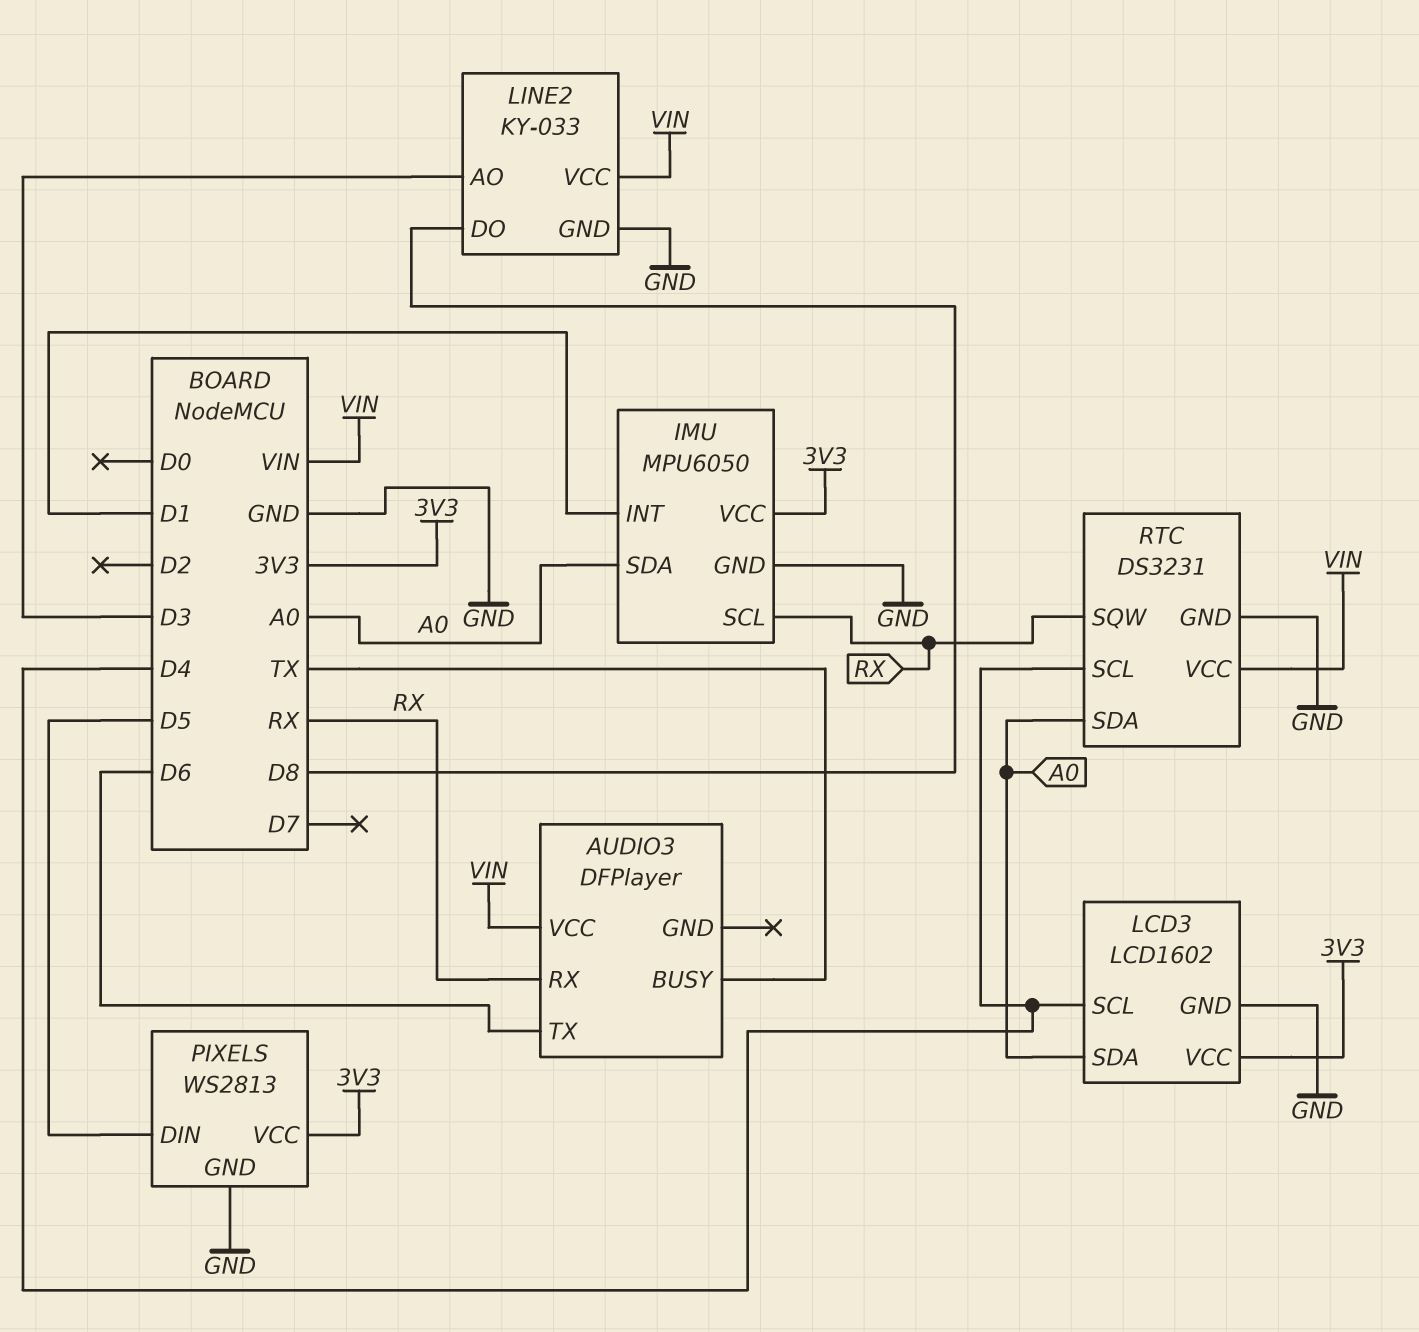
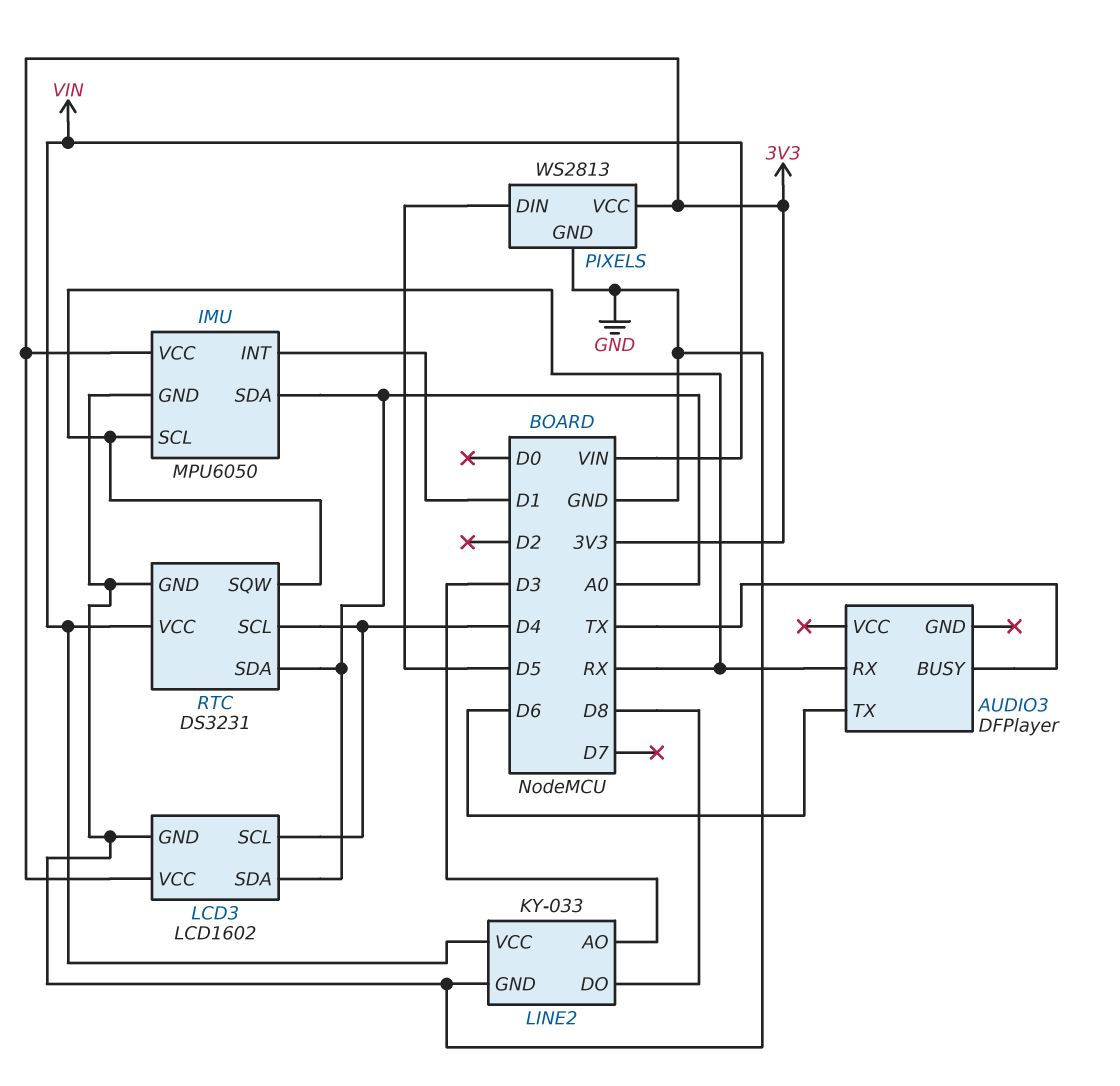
AUDIO3 pin VCC: VIN -> none

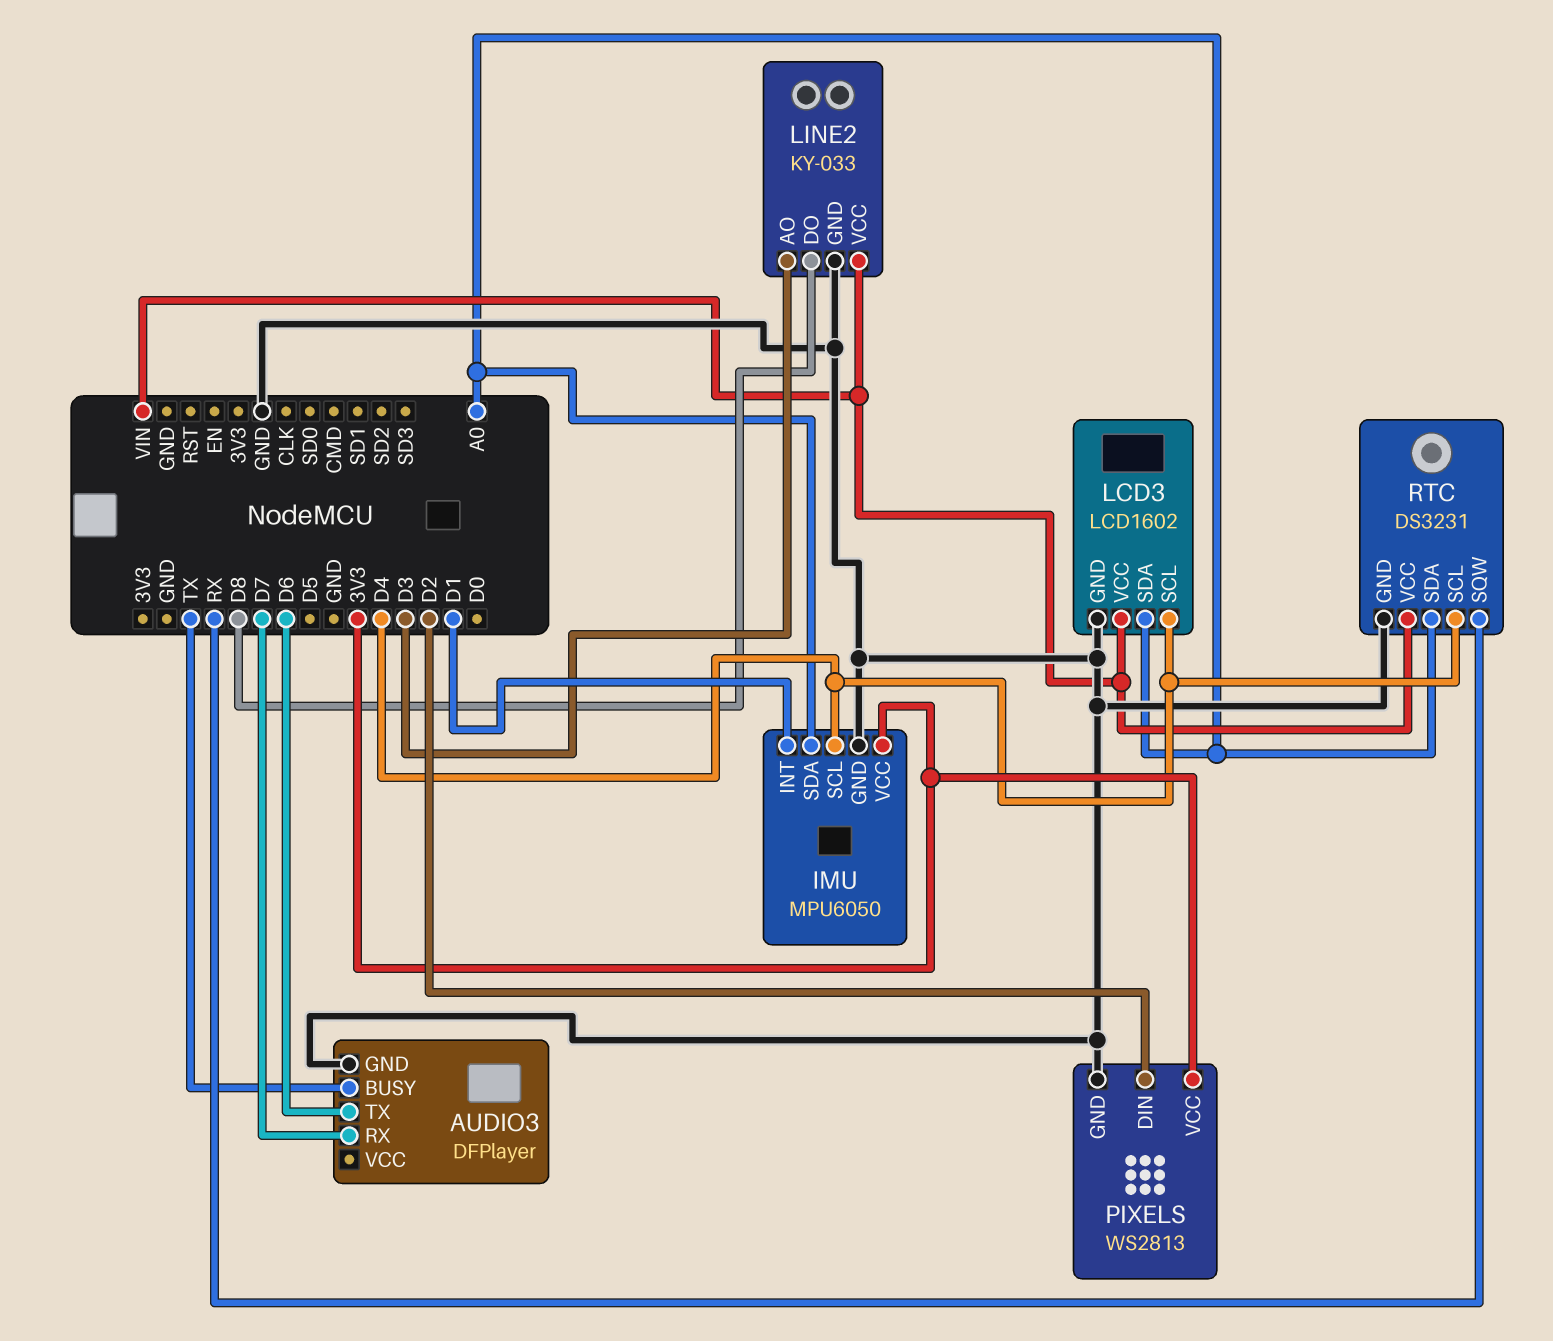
AUDIO3 pin GND: none -> GND
AUDIO3 pin RX: RX -> D7
IMU pin SCL: RX -> D4
LCD3 pin VCC: 3V3 -> VIN
PIXELS pin DIN: D5 -> D2

